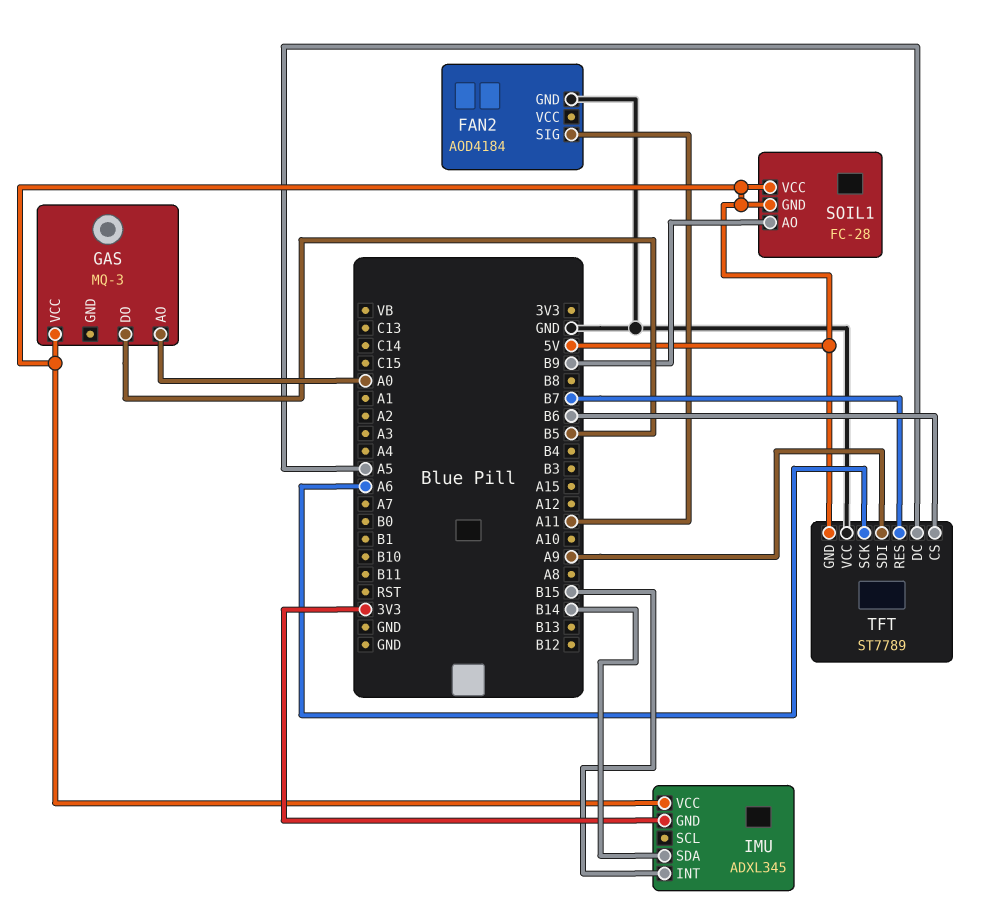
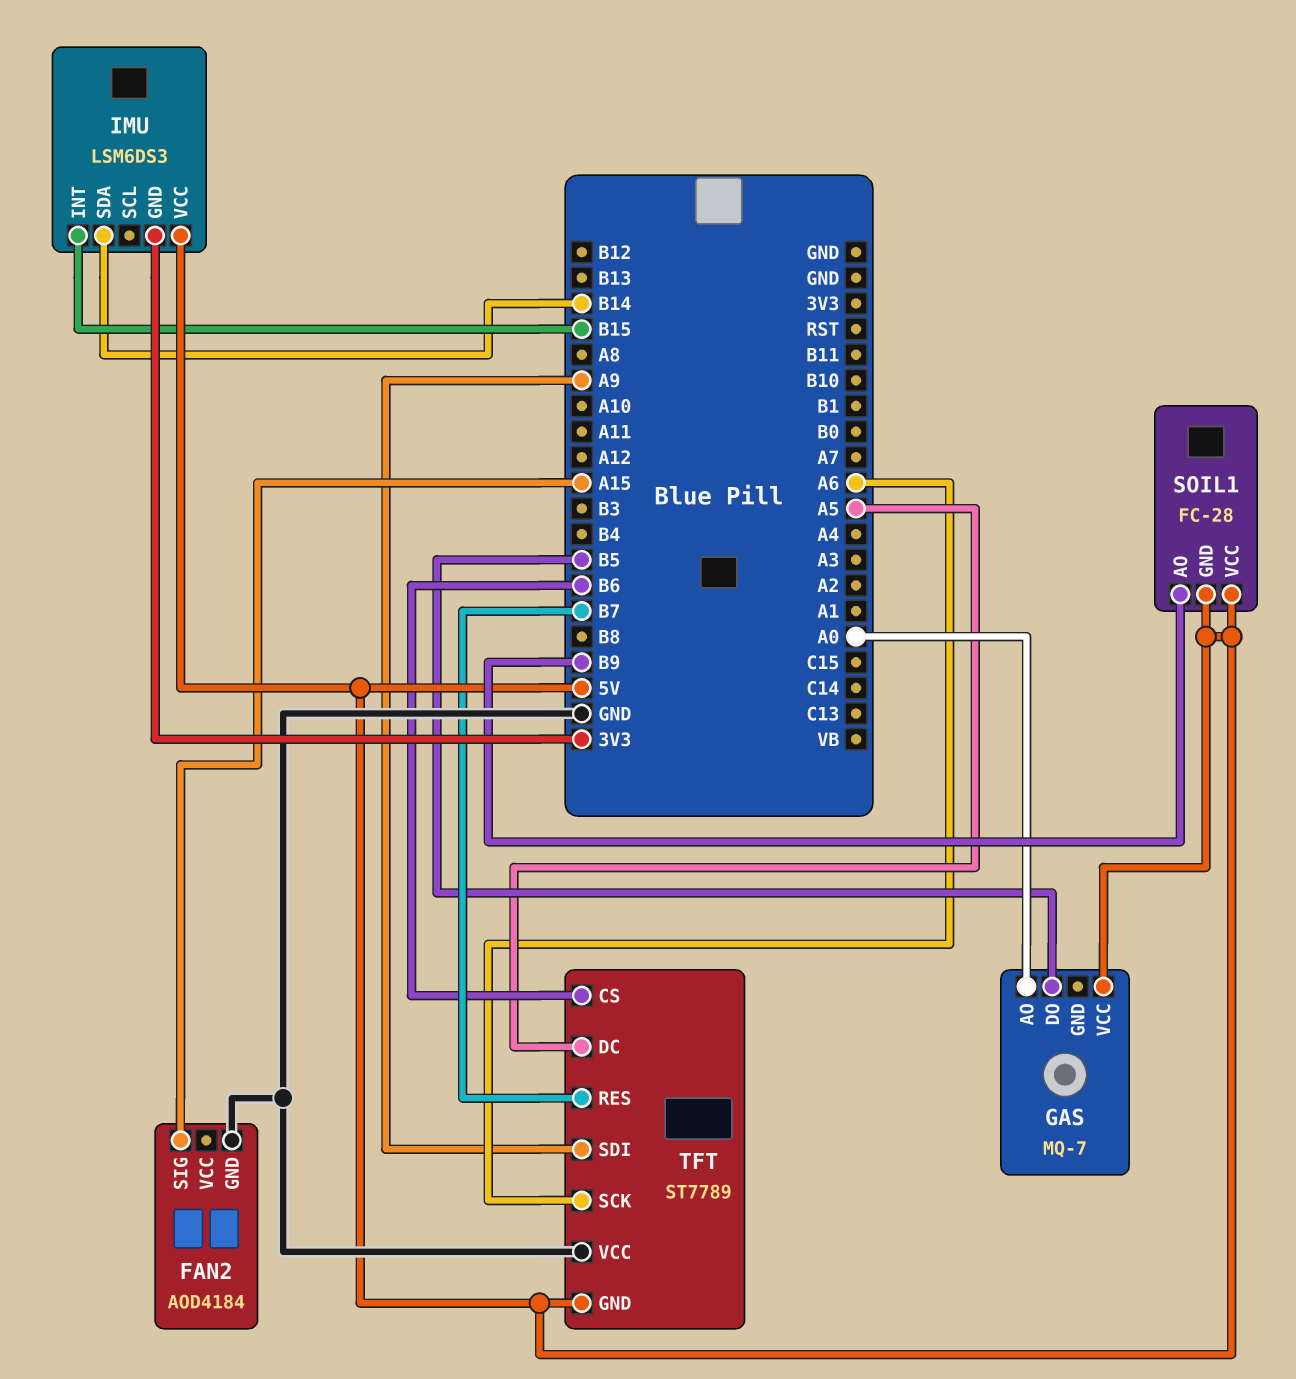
FAN2 pin SIG: A11 -> A15
GAS: MQ-3 -> MQ-7
IMU: ADXL345 -> LSM6DS3

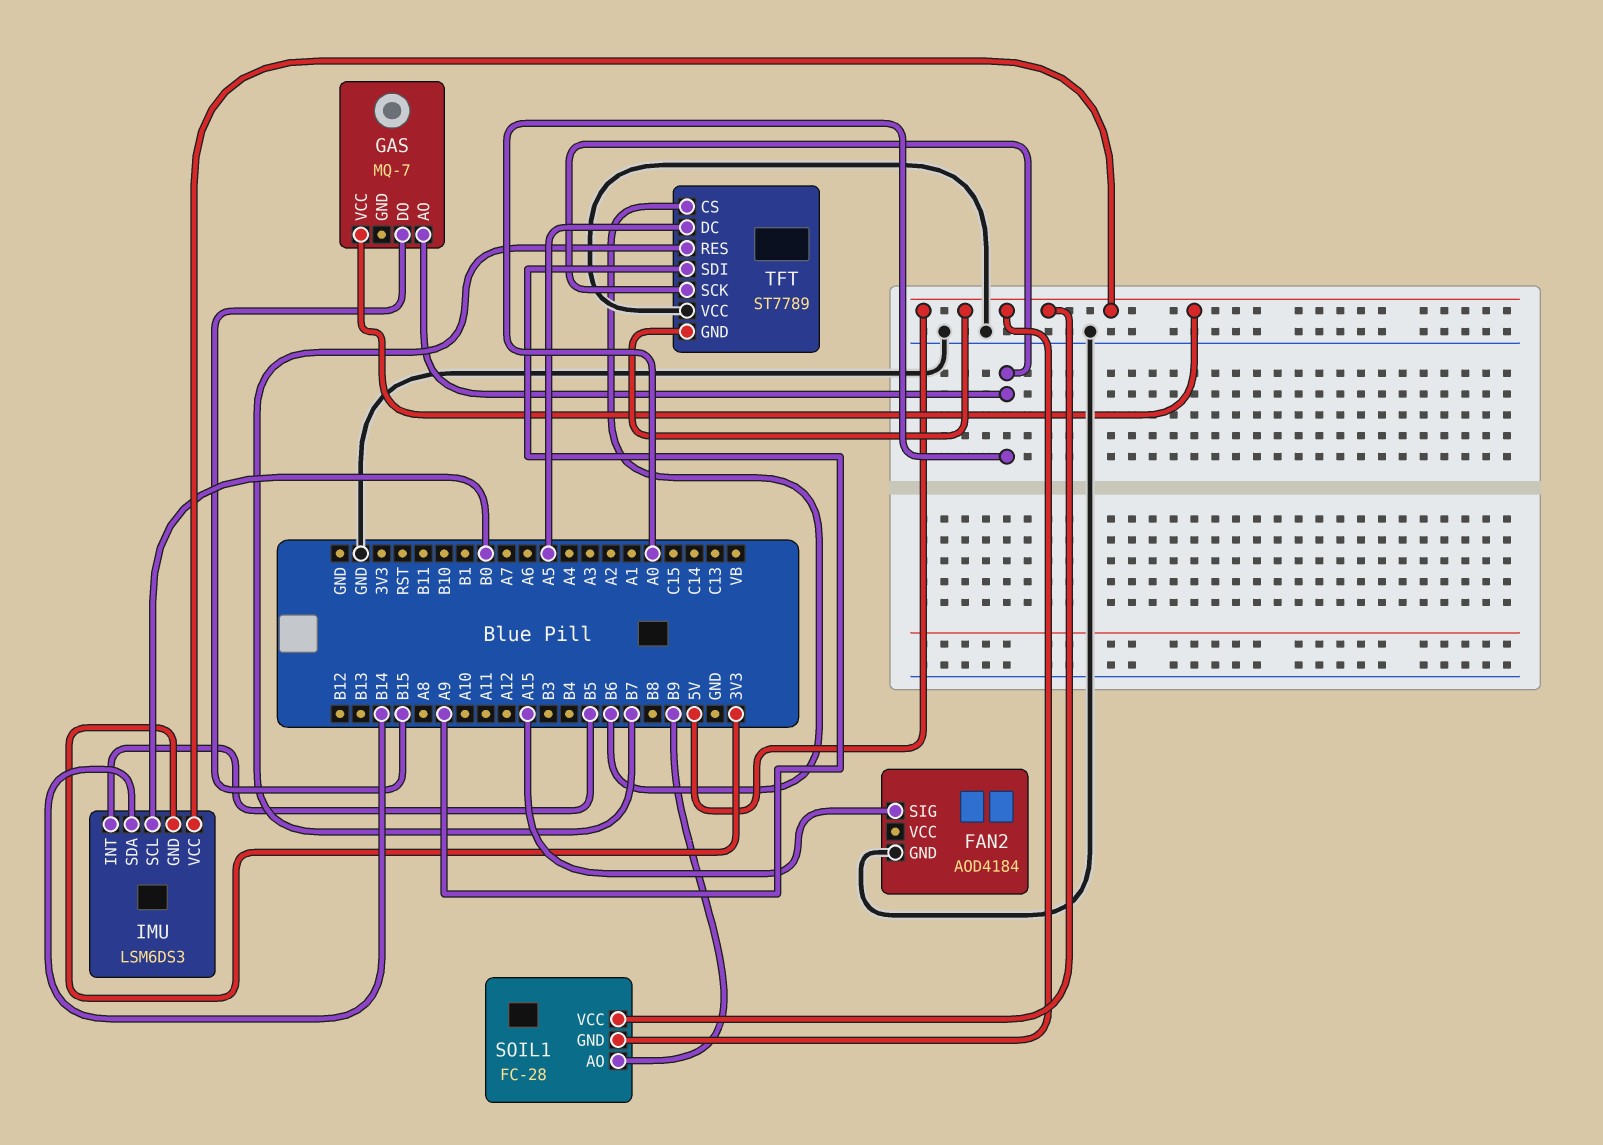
GAS pin DO: B5 -> B15
IMU pin INT: B15 -> B5
IMU pin SCL: none -> B0
TFT pin SCK: A6 -> A0

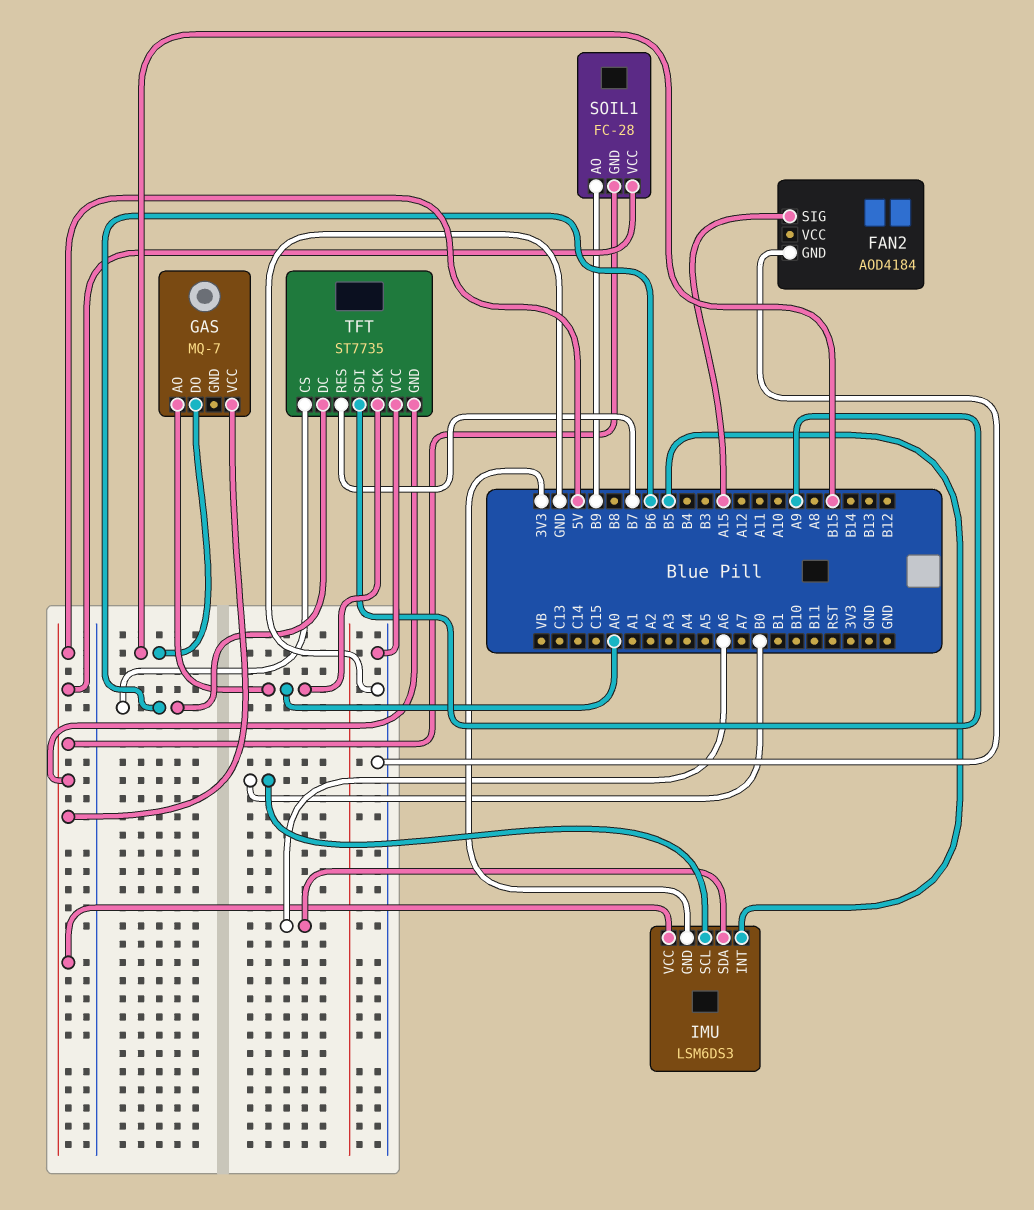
IMU pin SDA: B14 -> A6
TFT: ST7789 -> ST7735
TFT pin DC: A5 -> B6

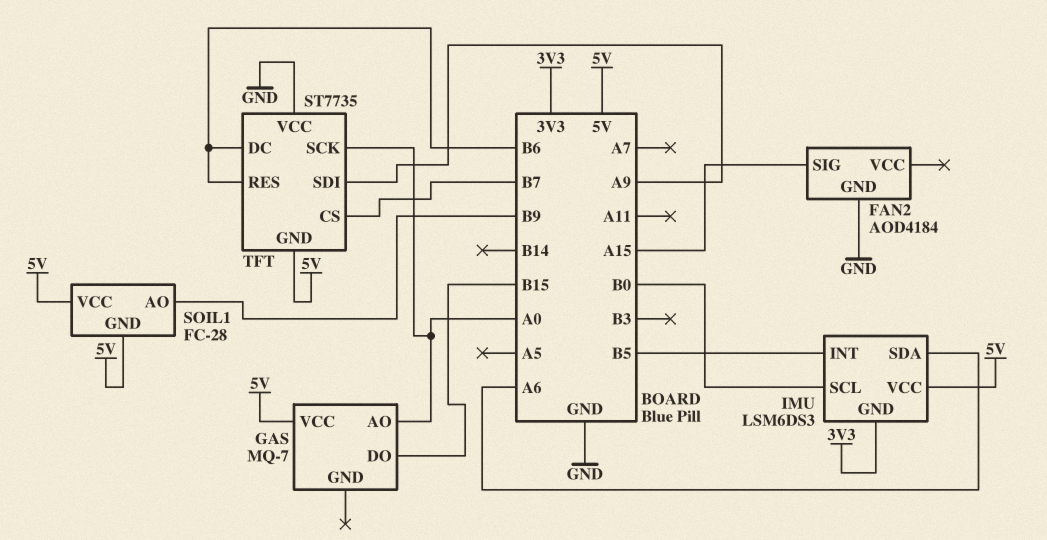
TFT pin CS: B6 -> B7
TFT pin RES: B7 -> B6

